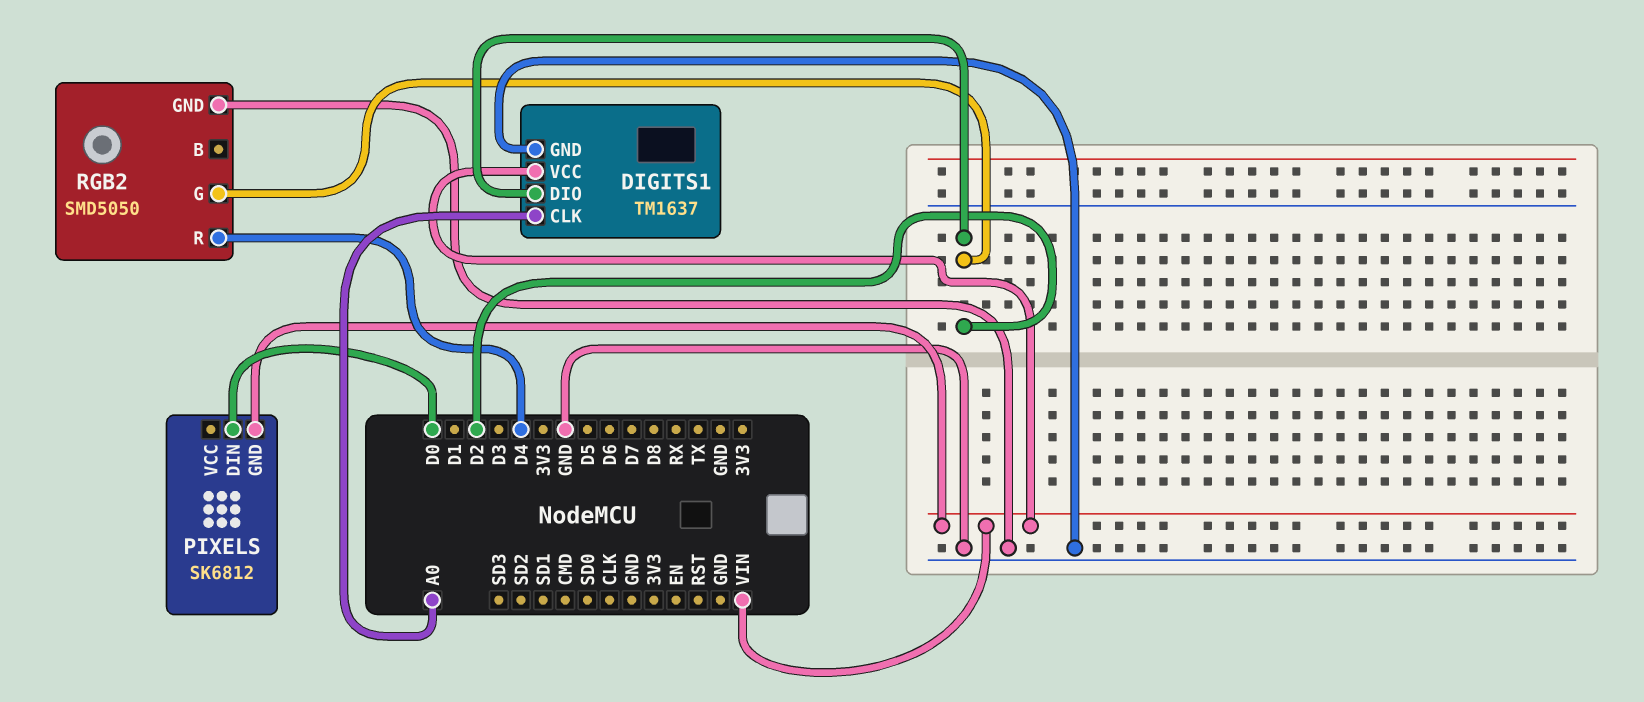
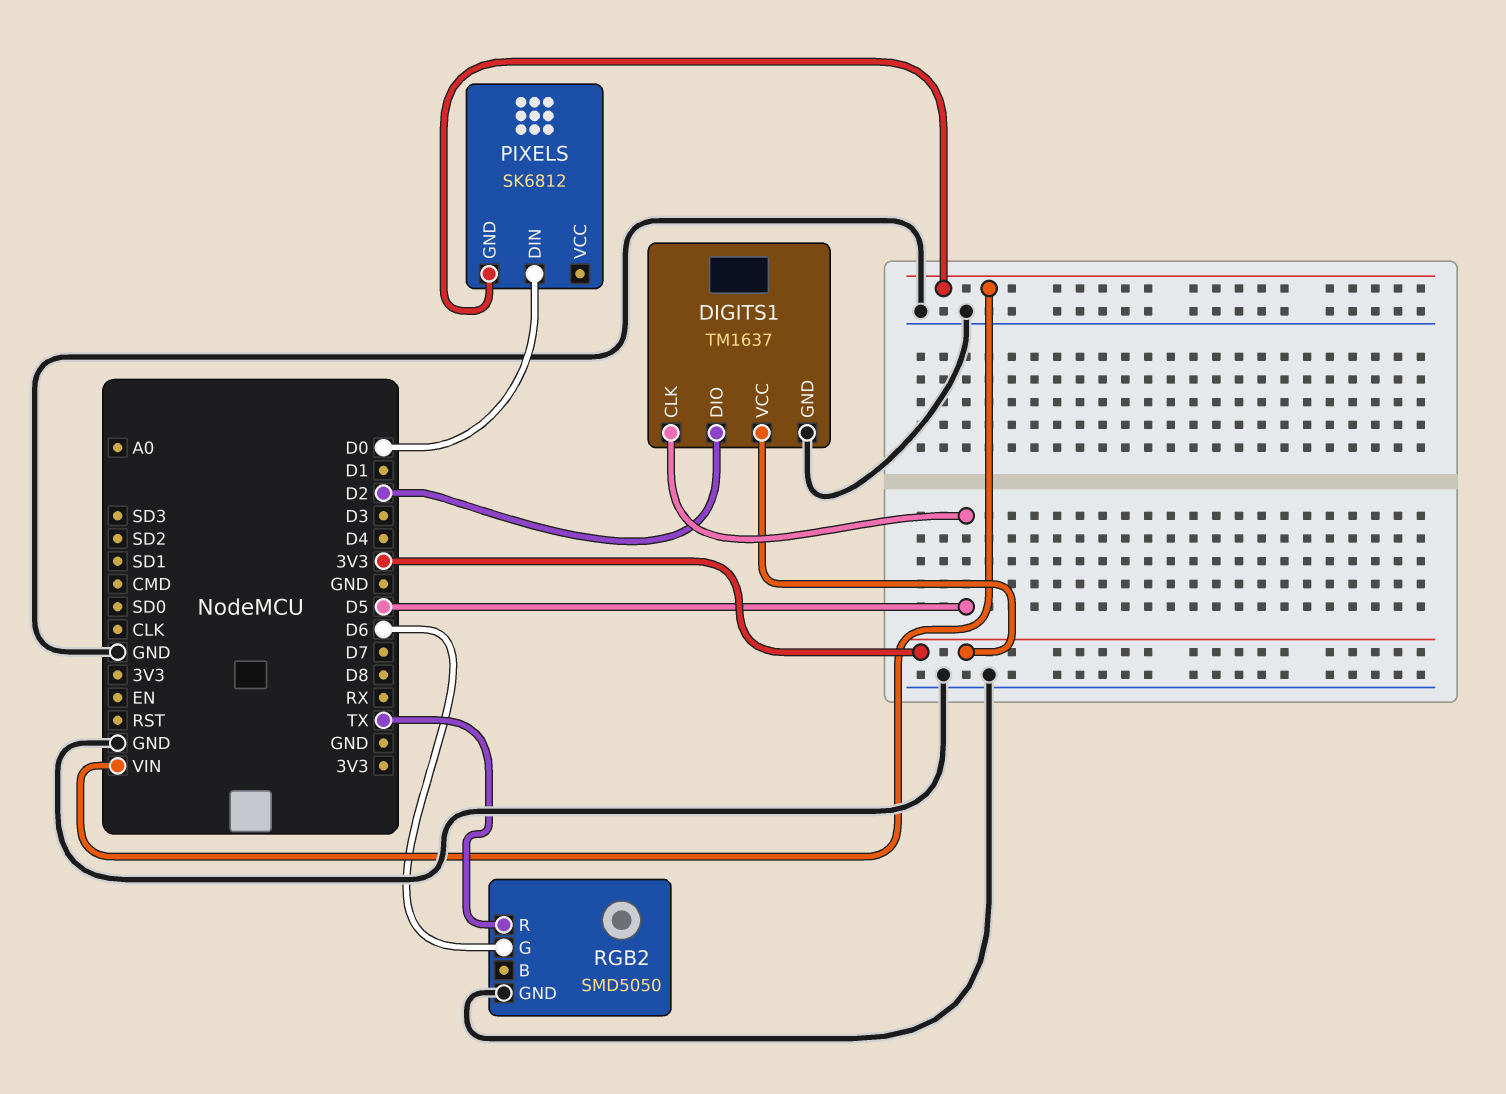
DIGITS1 pin CLK: A0 -> D5
DIGITS1 pin VCC: VIN -> 3V3
RGB2 pin G: D2 -> D6
RGB2 pin R: D4 -> TX

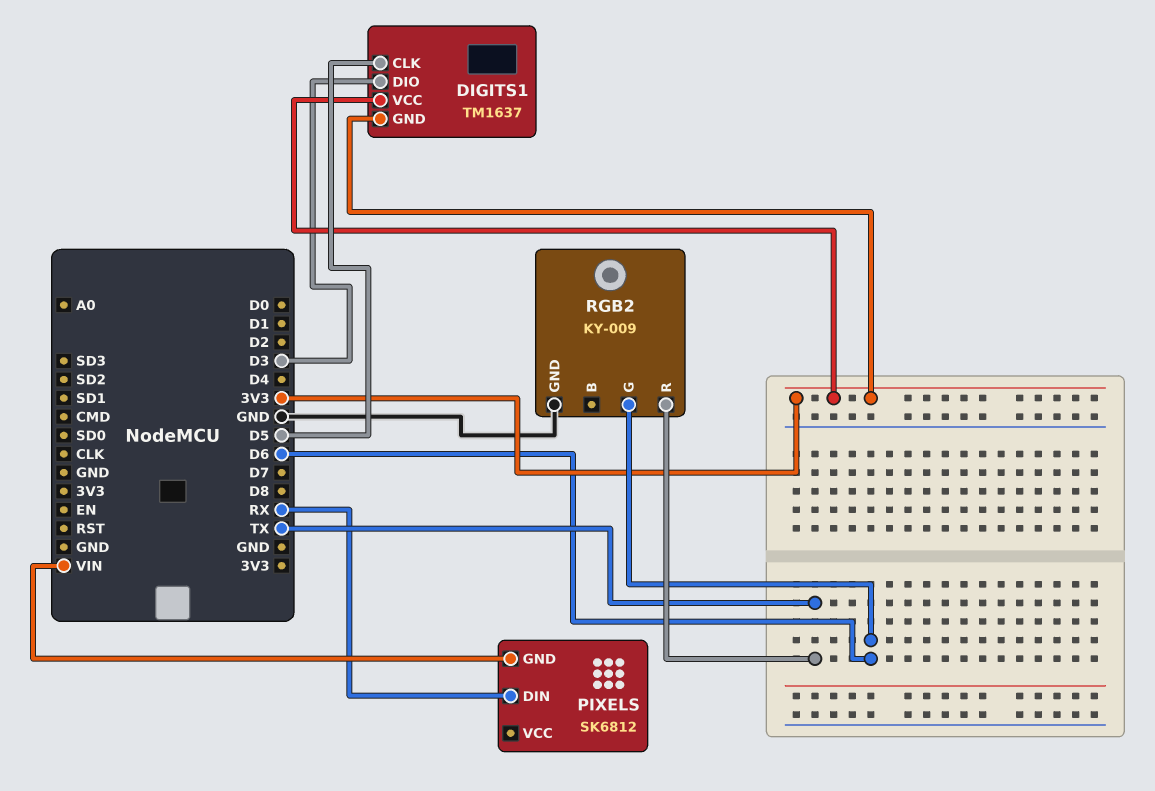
DIGITS1 pin DIO: D2 -> D3
DIGITS1 pin GND: GND -> 3V3
PIXELS pin DIN: D0 -> RX
RGB2: SMD5050 -> KY-009

